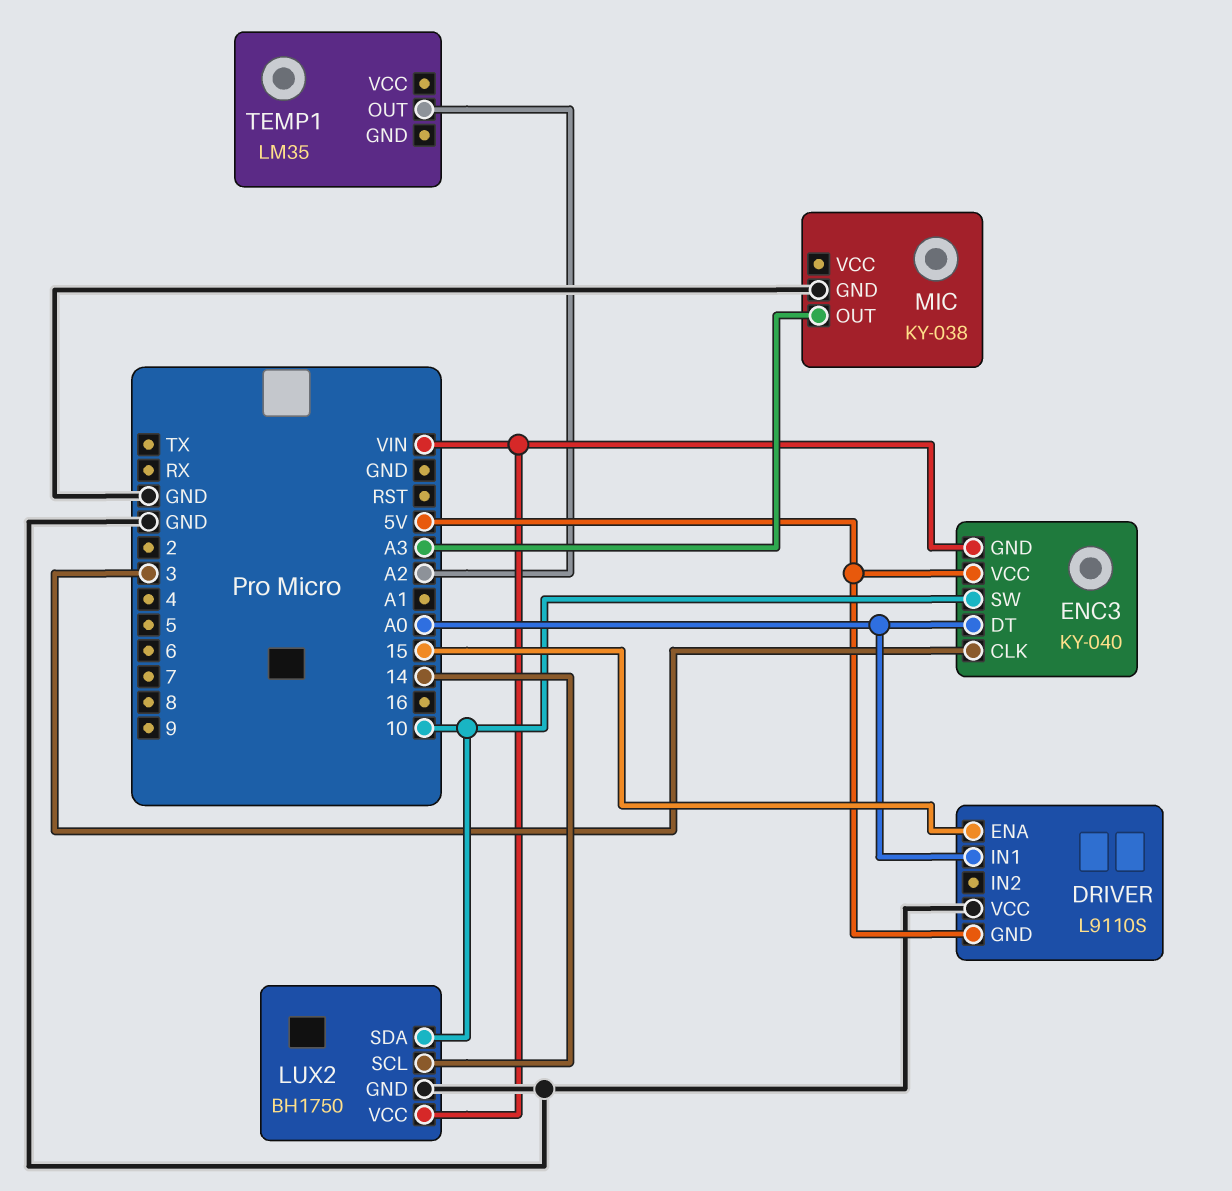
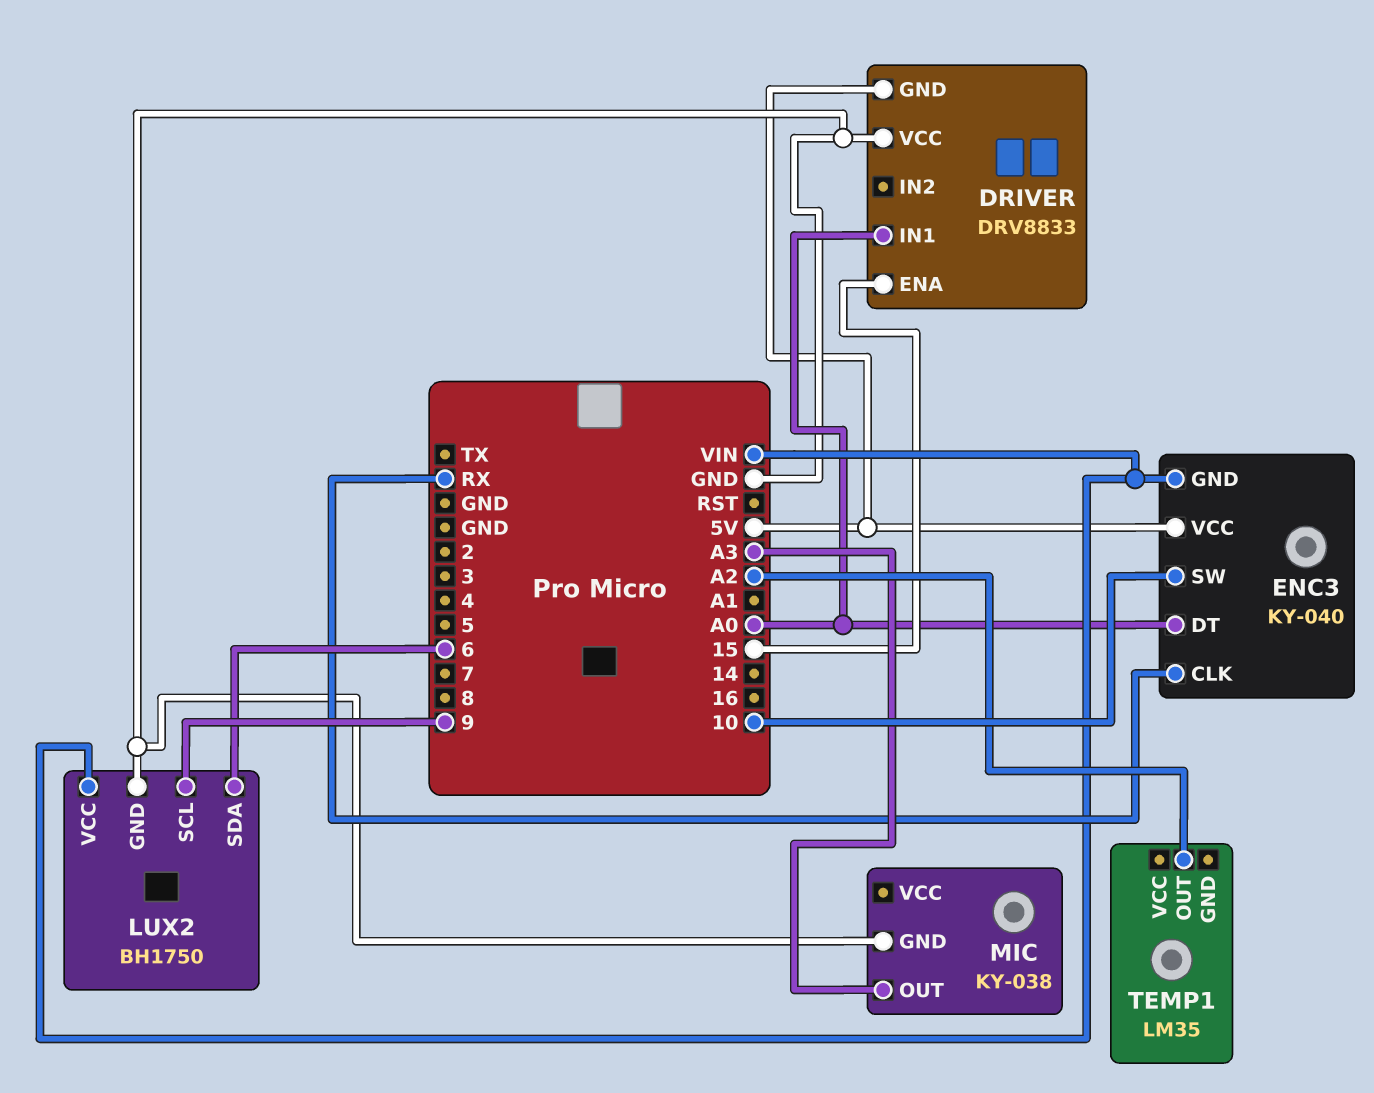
DRIVER: L9110S -> DRV8833
ENC3 pin CLK: 3 -> RX
LUX2 pin SCL: 14 -> 9
LUX2 pin SDA: 10 -> 6

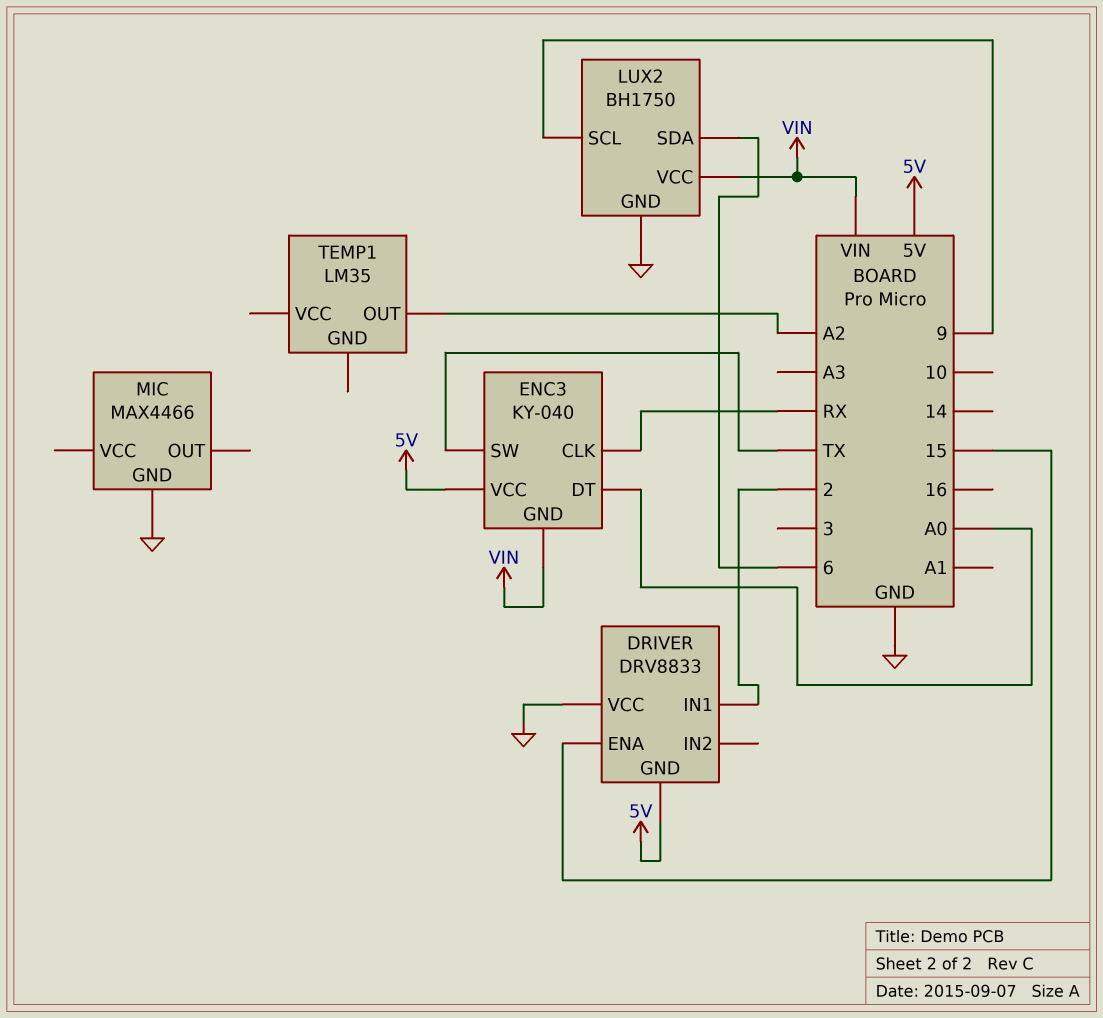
DRIVER pin IN1: A0 -> 2
ENC3 pin SW: 10 -> TX
MIC: KY-038 -> MAX4466
MIC pin OUT: A3 -> none

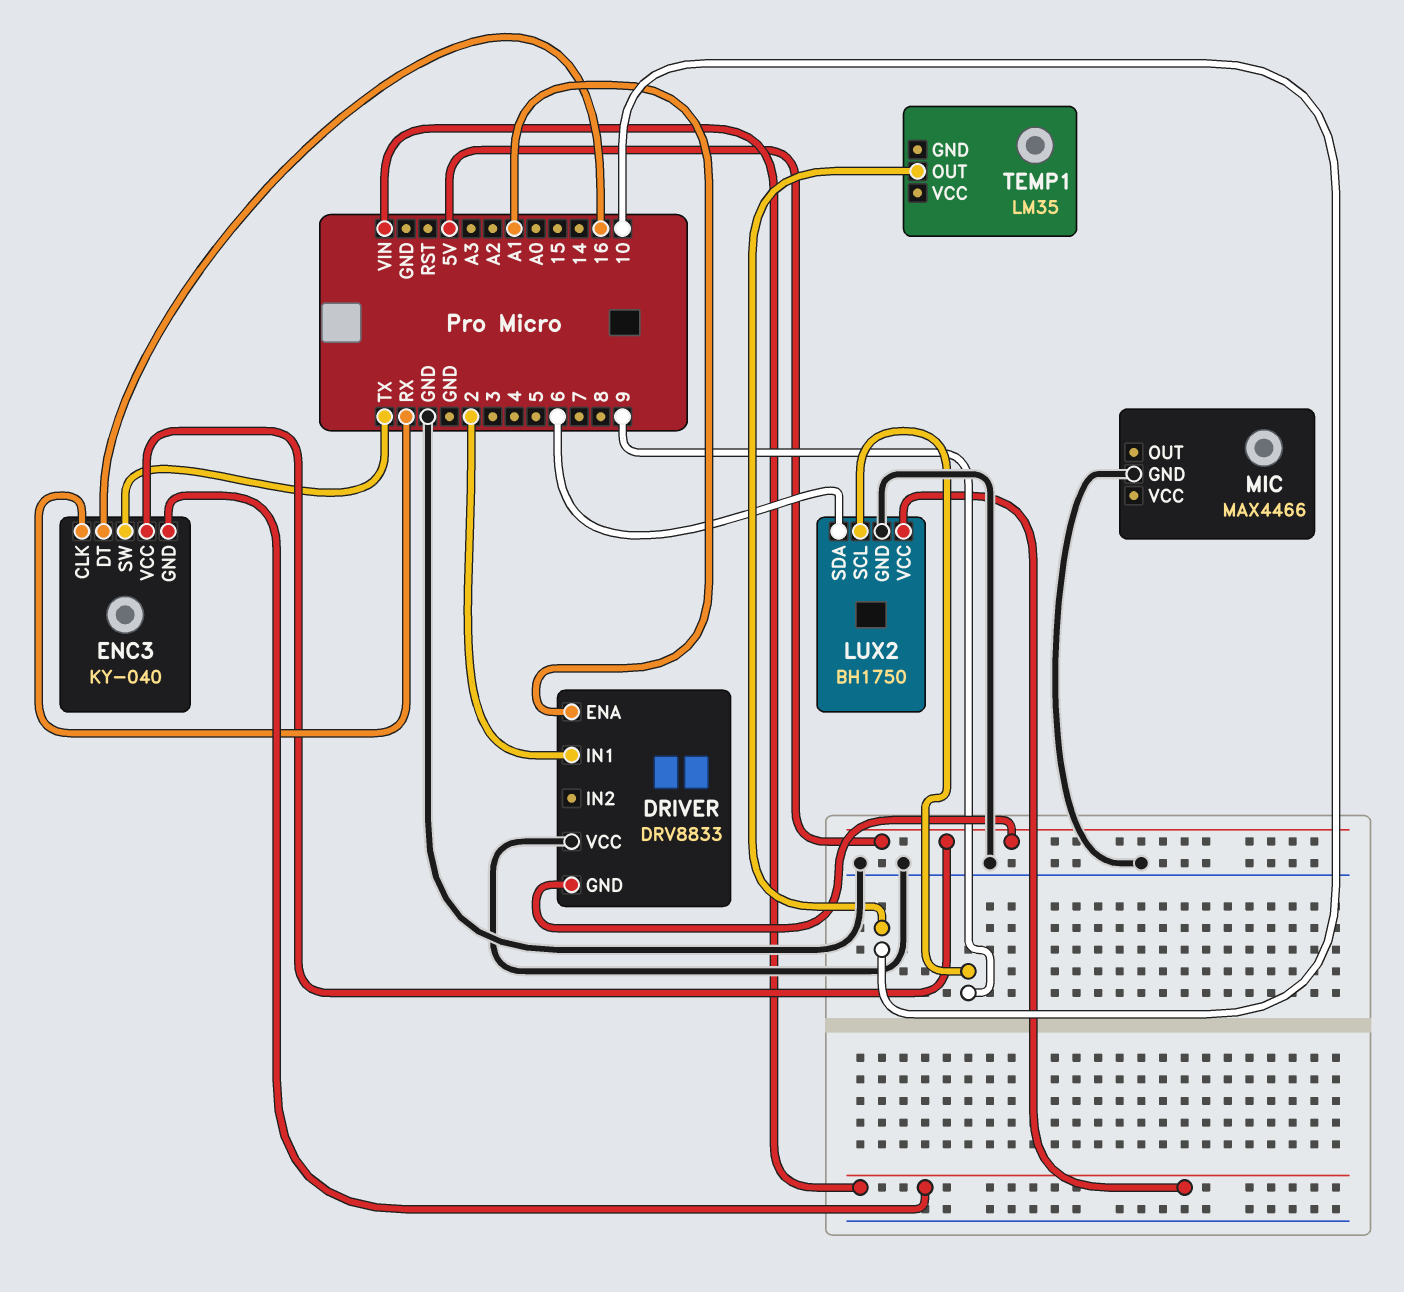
DRIVER pin ENA: 15 -> A1
ENC3 pin DT: A0 -> 16
TEMP1 pin OUT: A2 -> 10

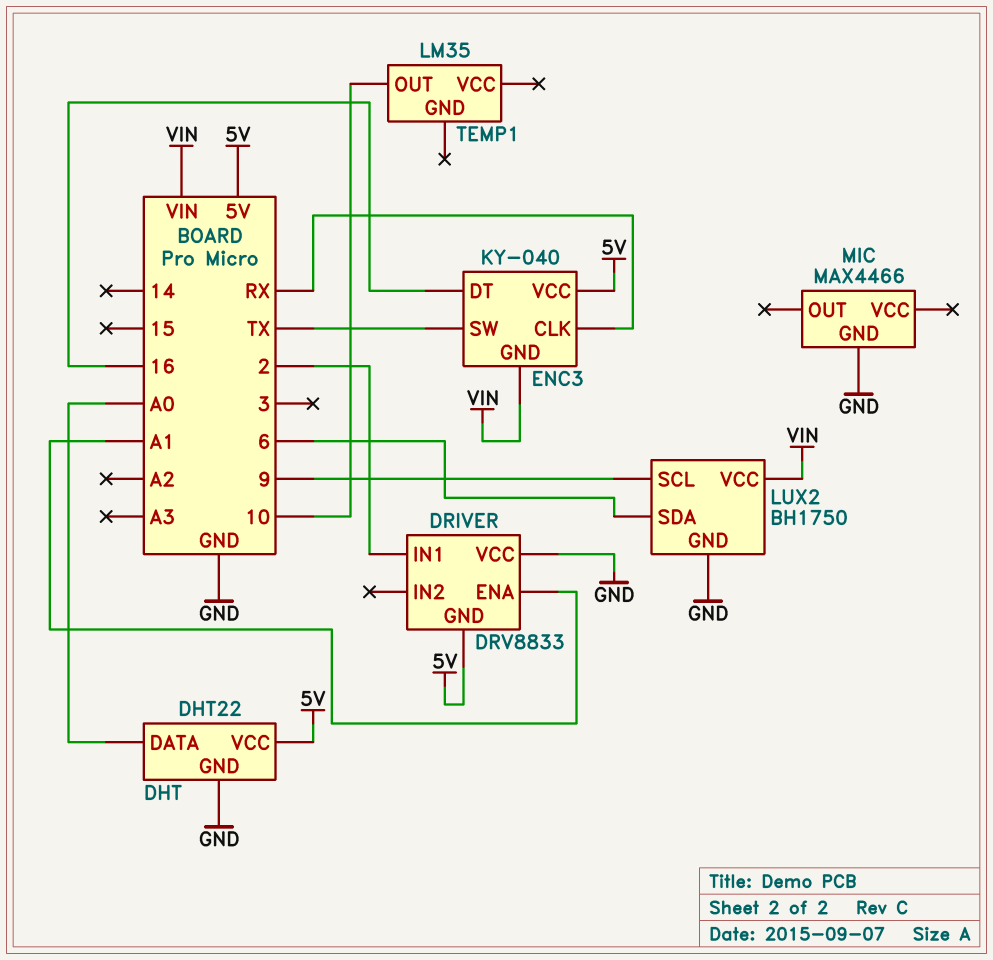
DHT: none -> DHT22
DHT pin DATA: none -> A0
DHT pin GND: none -> GND
DHT pin VCC: none -> 5V

